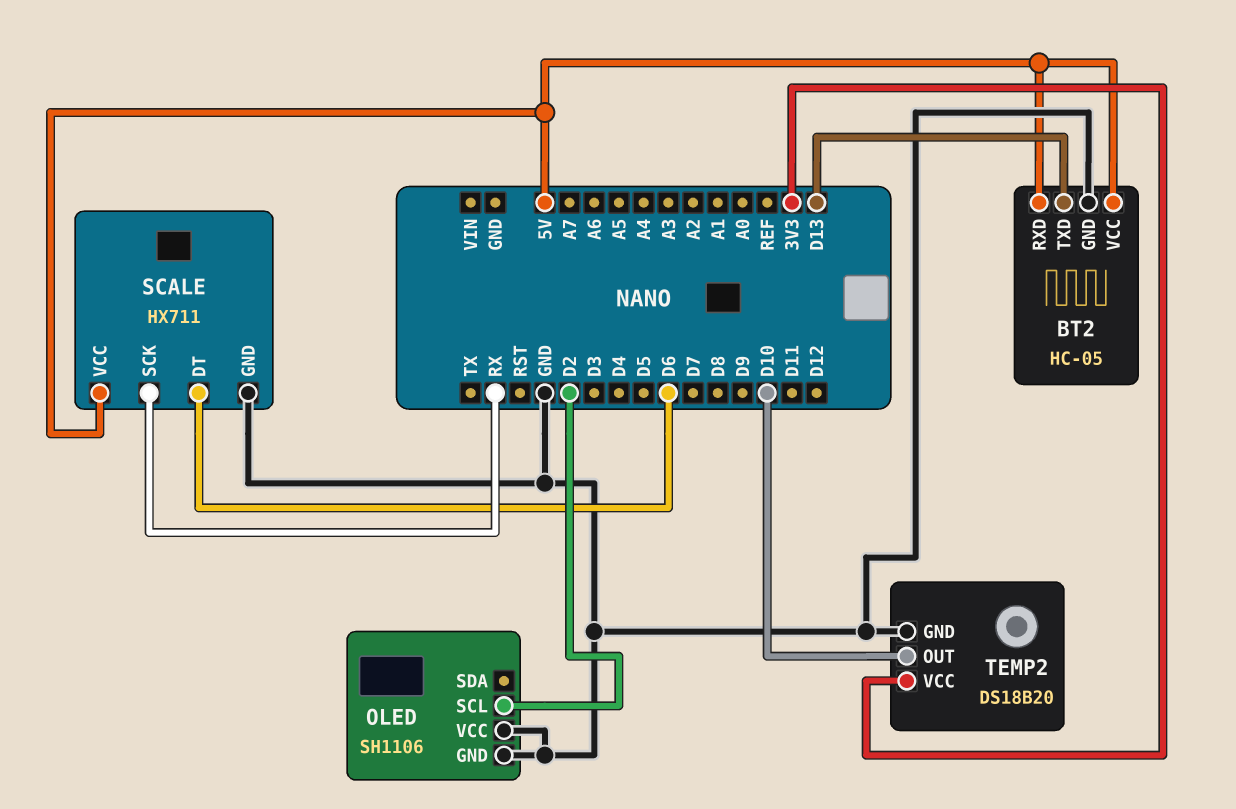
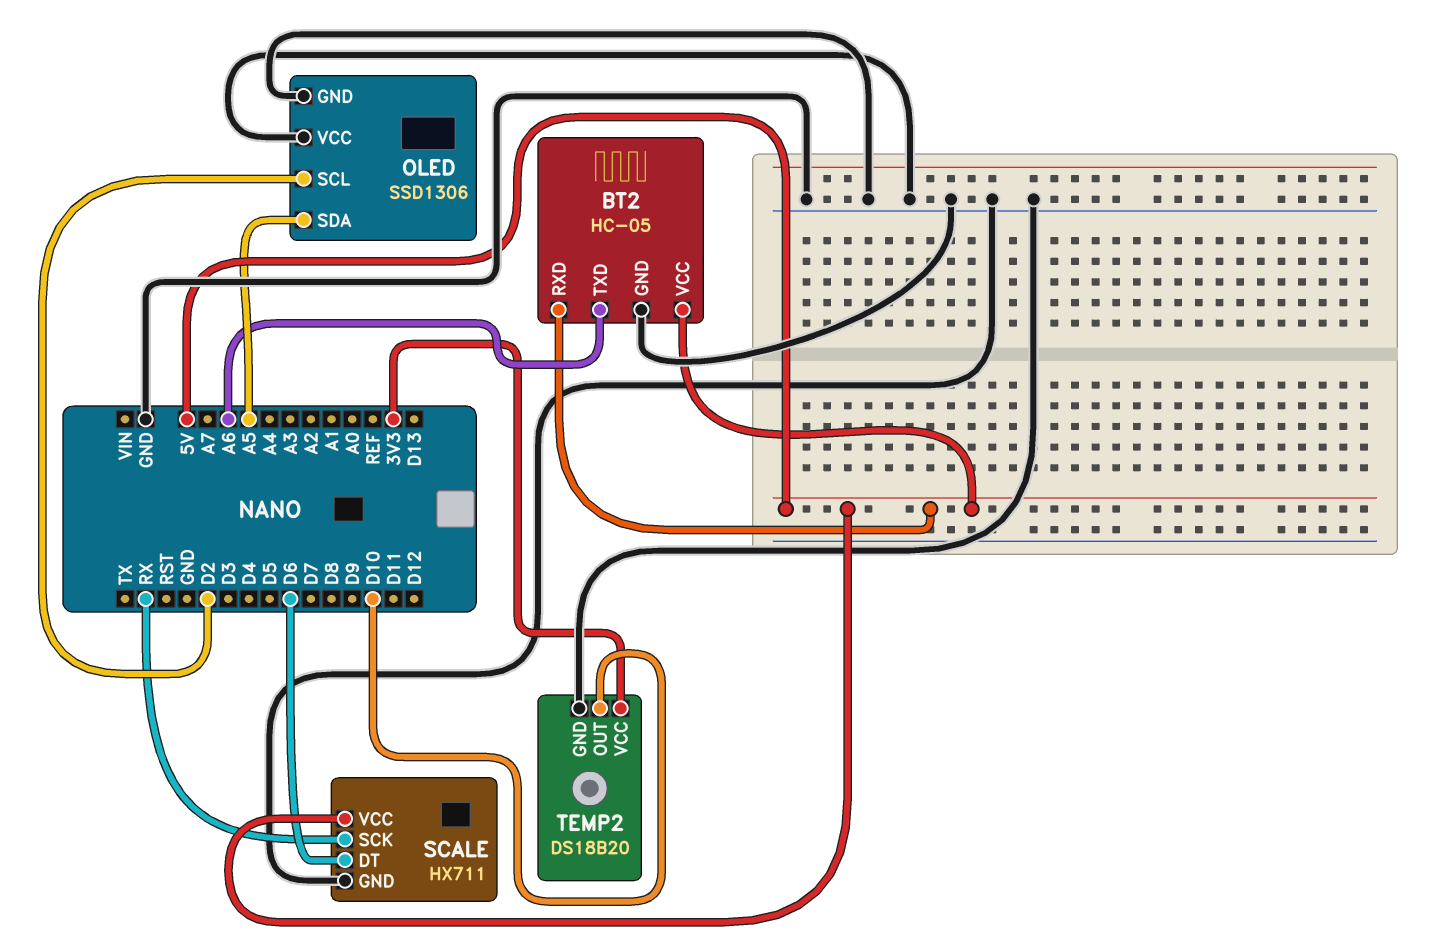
BT2 pin TXD: D13 -> A6
OLED: SH1106 -> SSD1306
OLED pin SDA: none -> A5

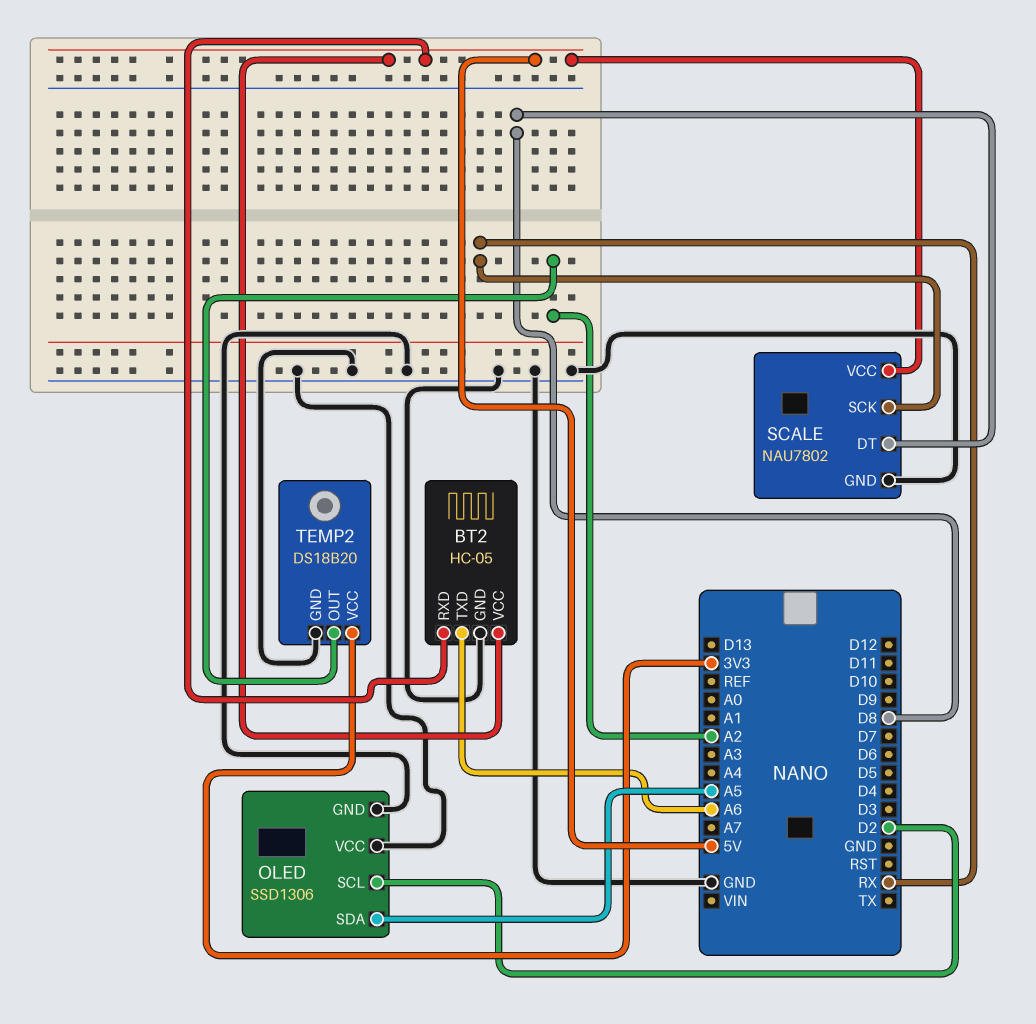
SCALE: HX711 -> NAU7802
SCALE pin DT: D6 -> D8
TEMP2 pin OUT: D10 -> A2

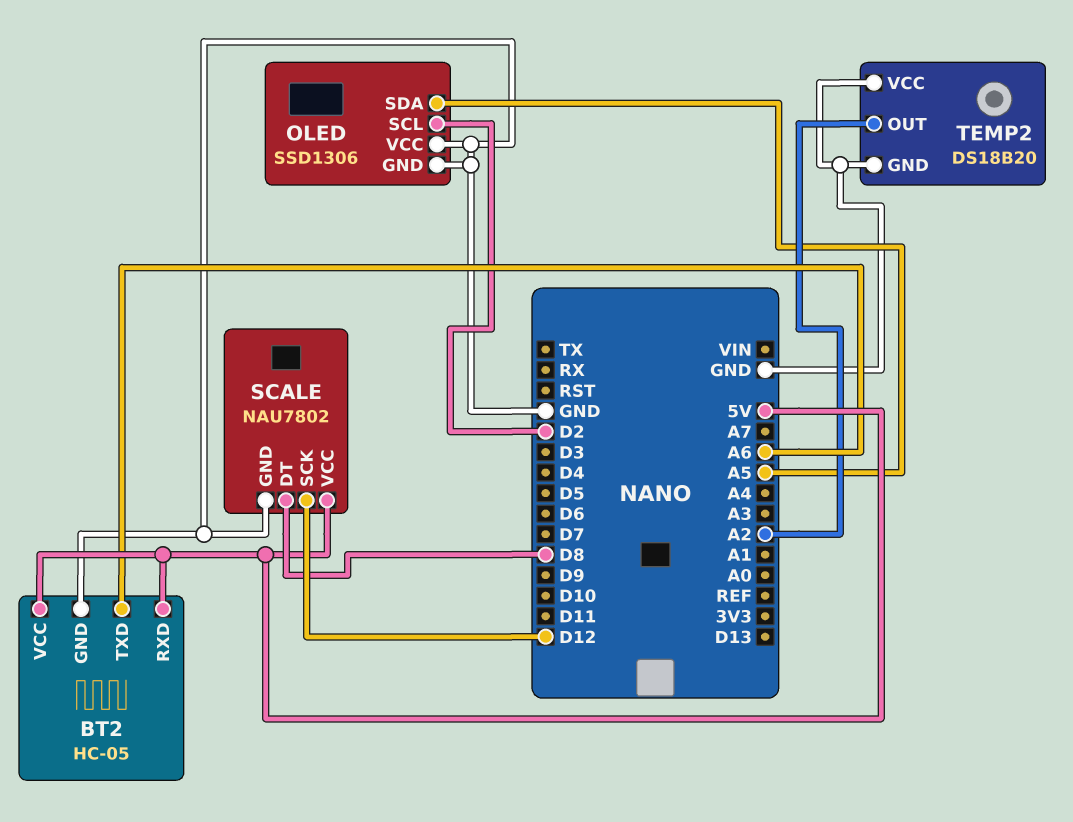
SCALE pin SCK: RX -> D12
TEMP2 pin VCC: 3V3 -> GND

